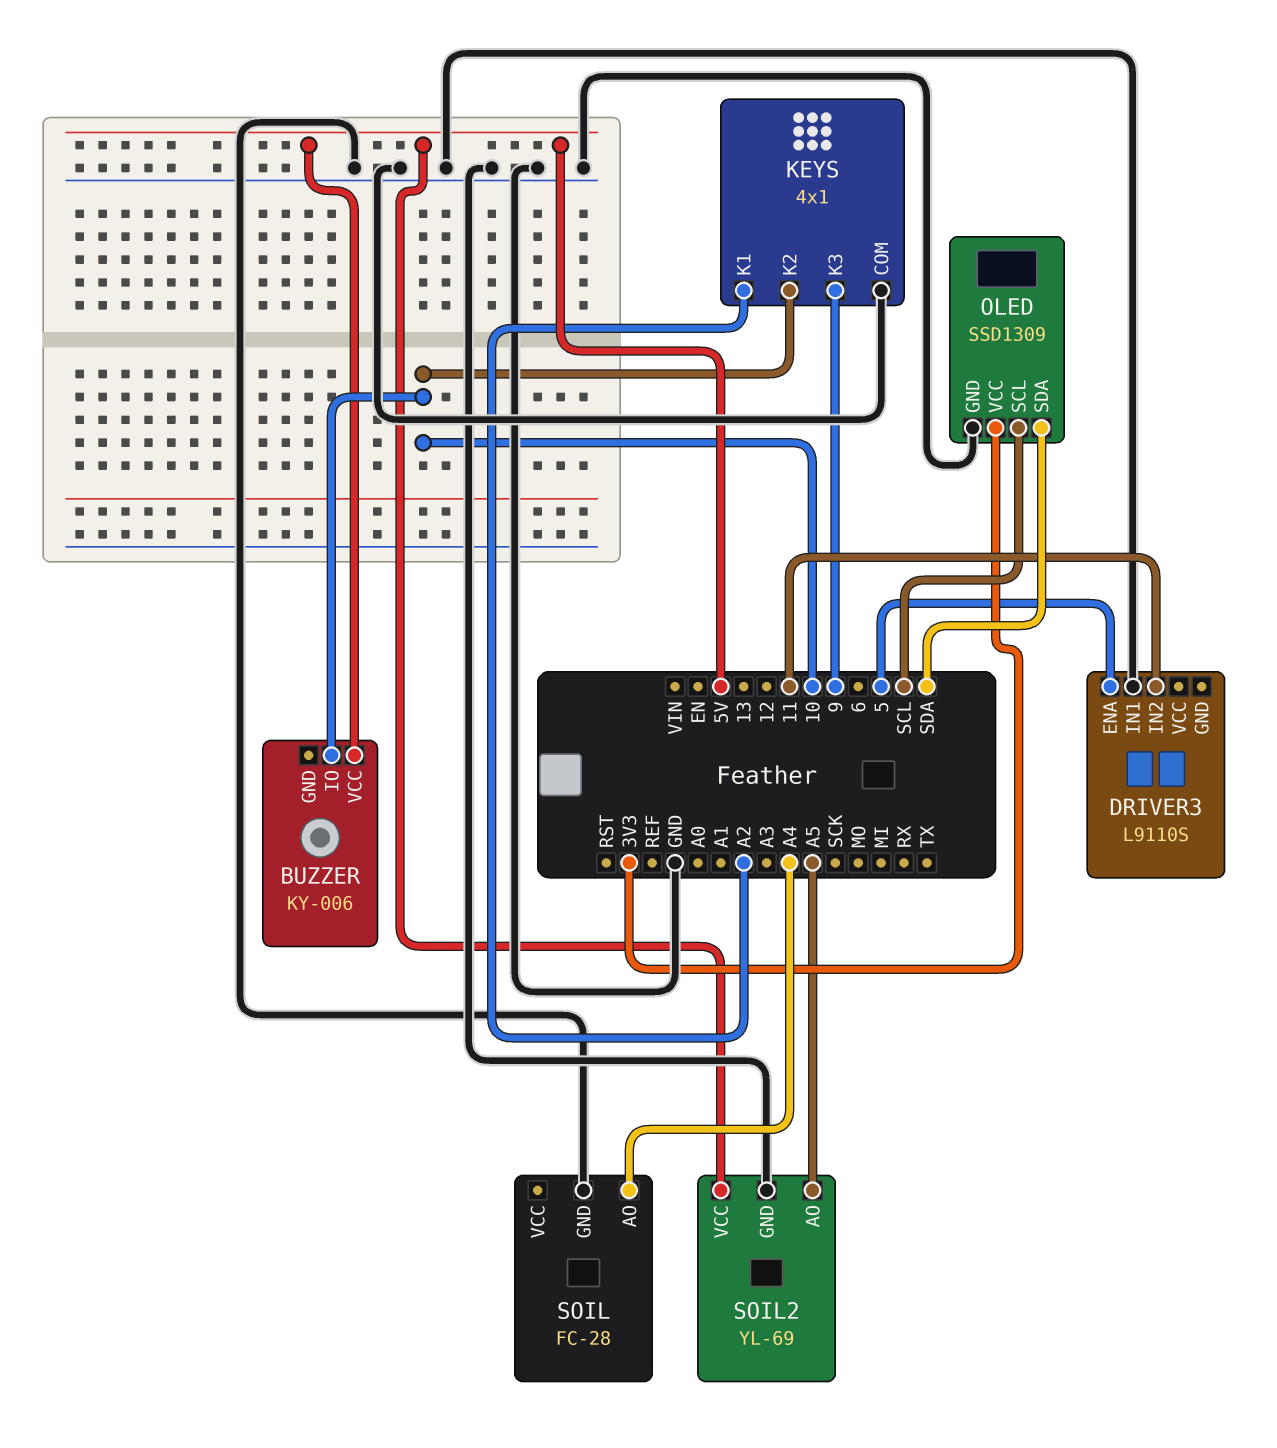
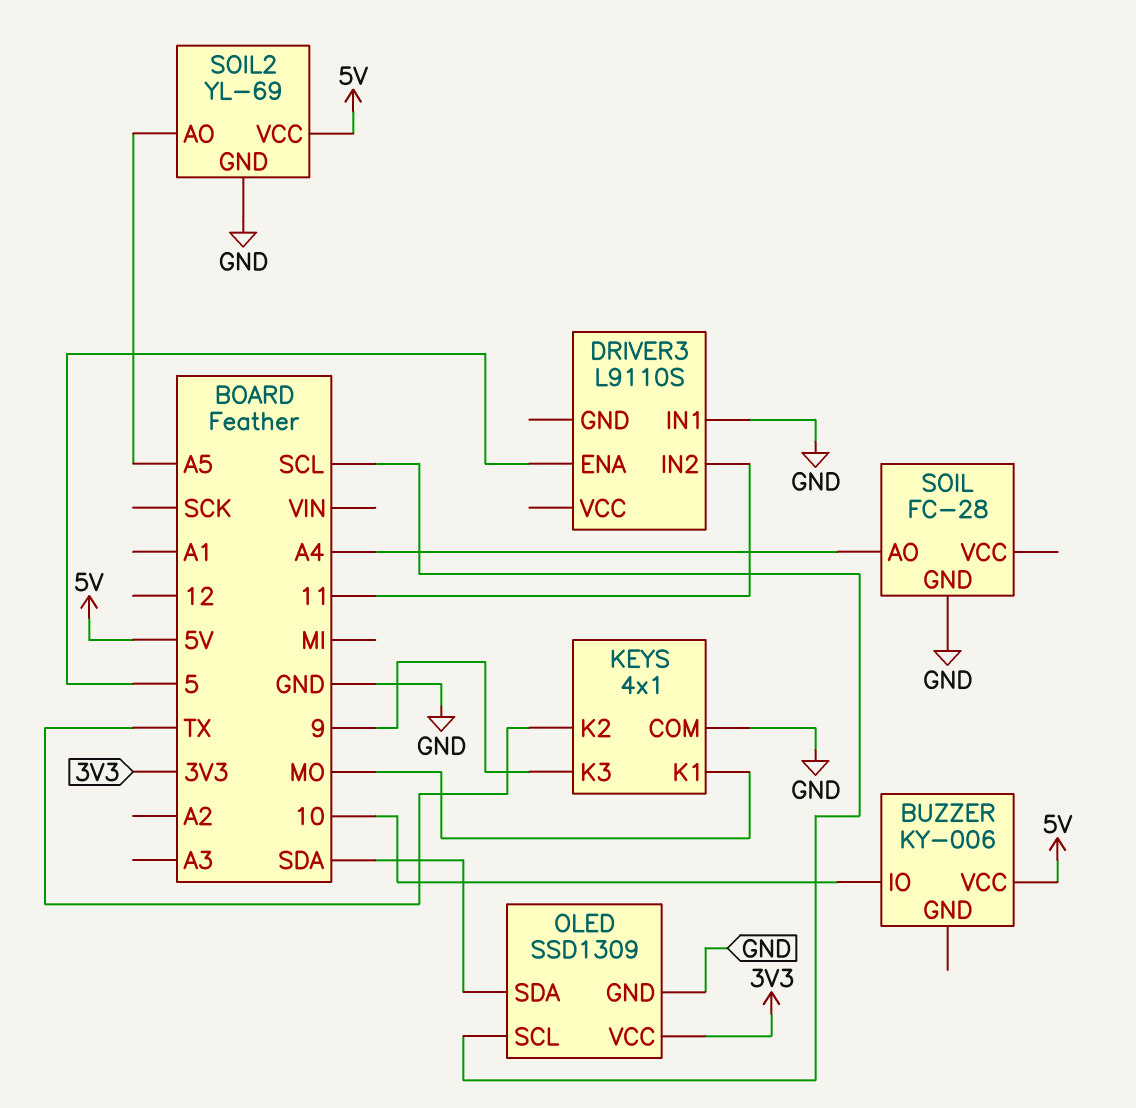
KEYS pin K1: A2 -> MO
KEYS pin K2: 10 -> TX

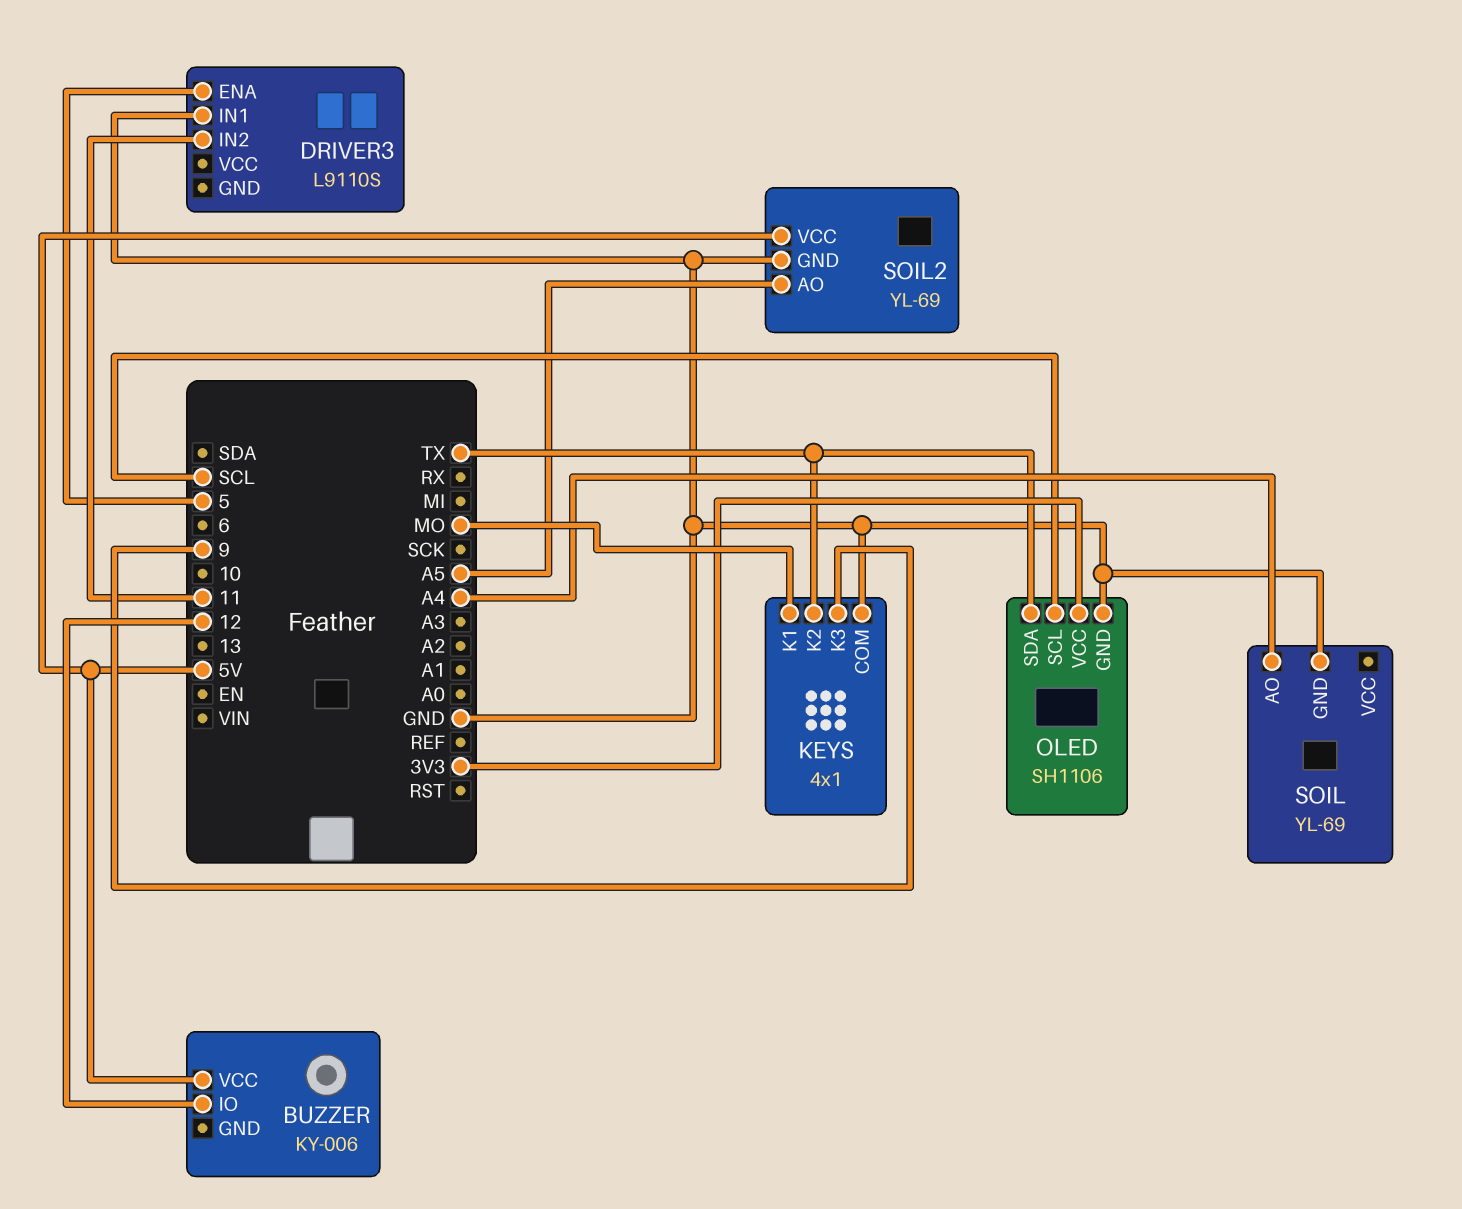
BUZZER pin IO: 10 -> 12
OLED: SSD1309 -> SH1106
OLED pin SDA: SDA -> TX
SOIL: FC-28 -> YL-69

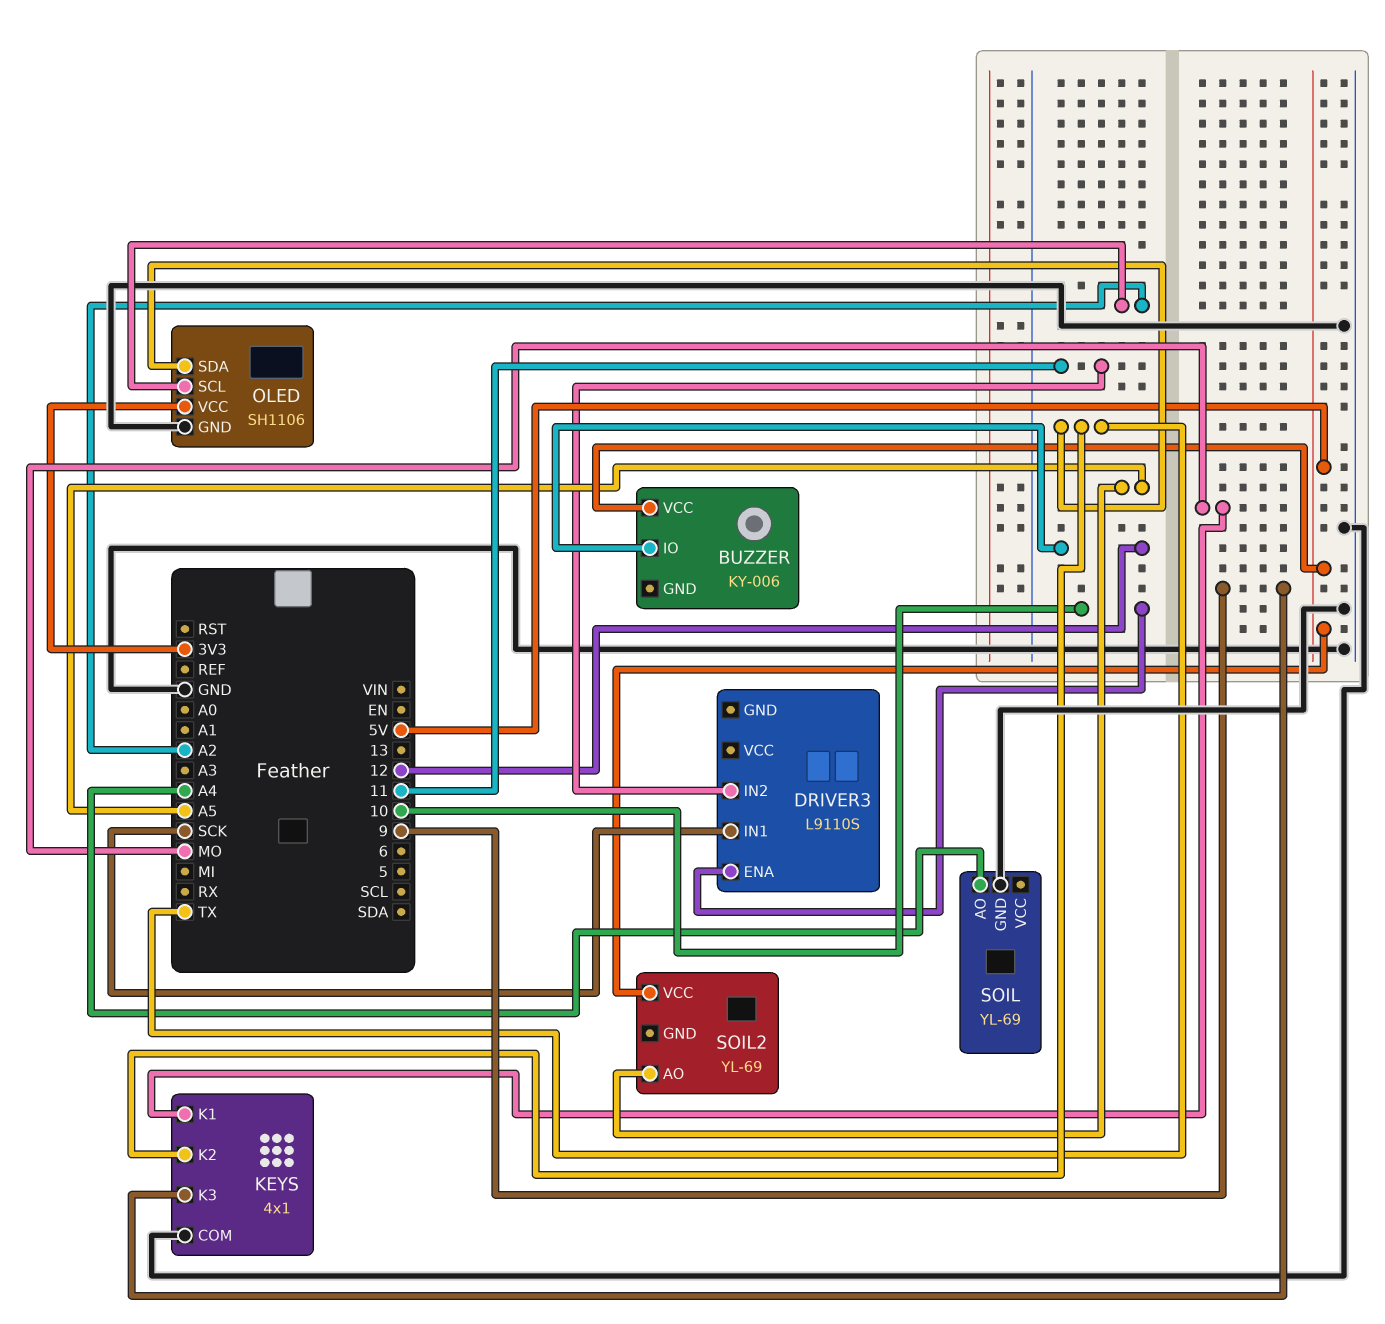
DRIVER3 pin ENA: 5 -> 10
DRIVER3 pin IN1: GND -> SCK
OLED pin SCL: SCL -> A2
SOIL2 pin GND: GND -> none

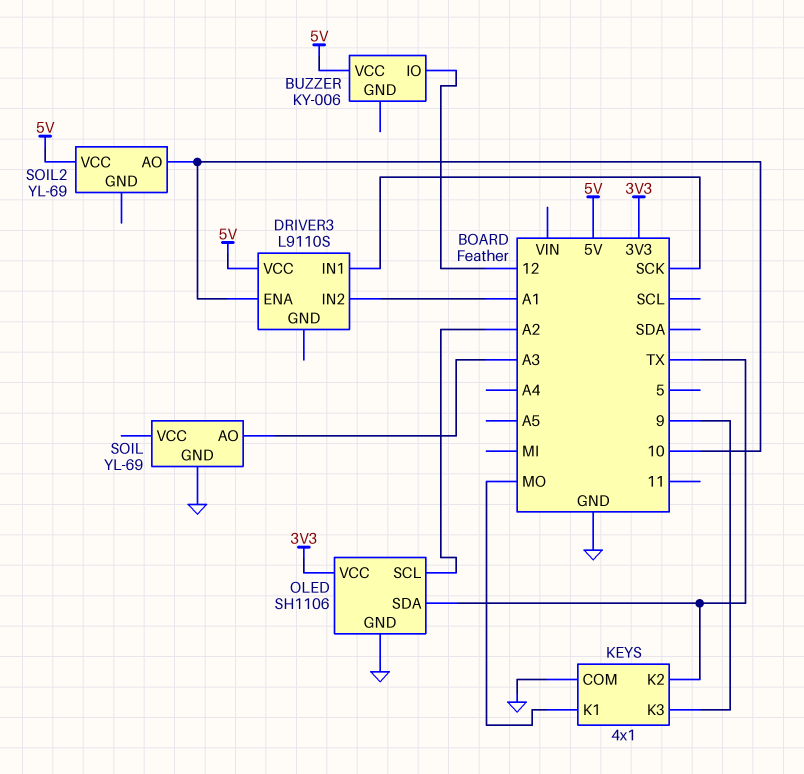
DRIVER3 pin IN2: 11 -> A1
DRIVER3 pin VCC: none -> 5V
SOIL pin AO: A4 -> A3
SOIL2 pin AO: A5 -> 10

